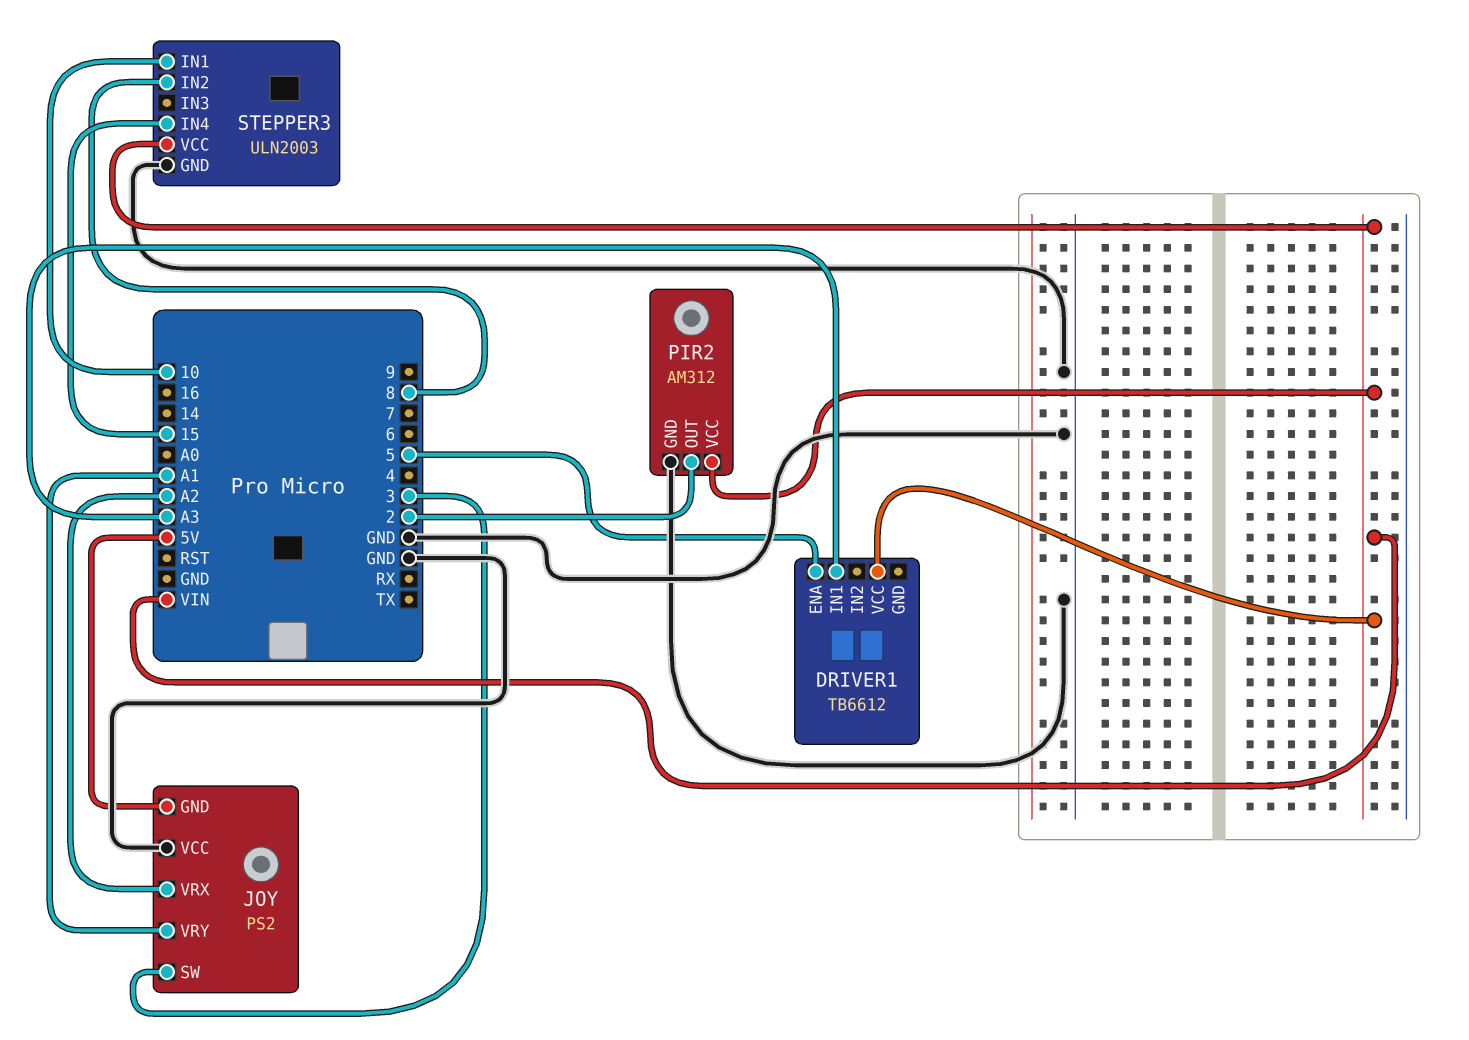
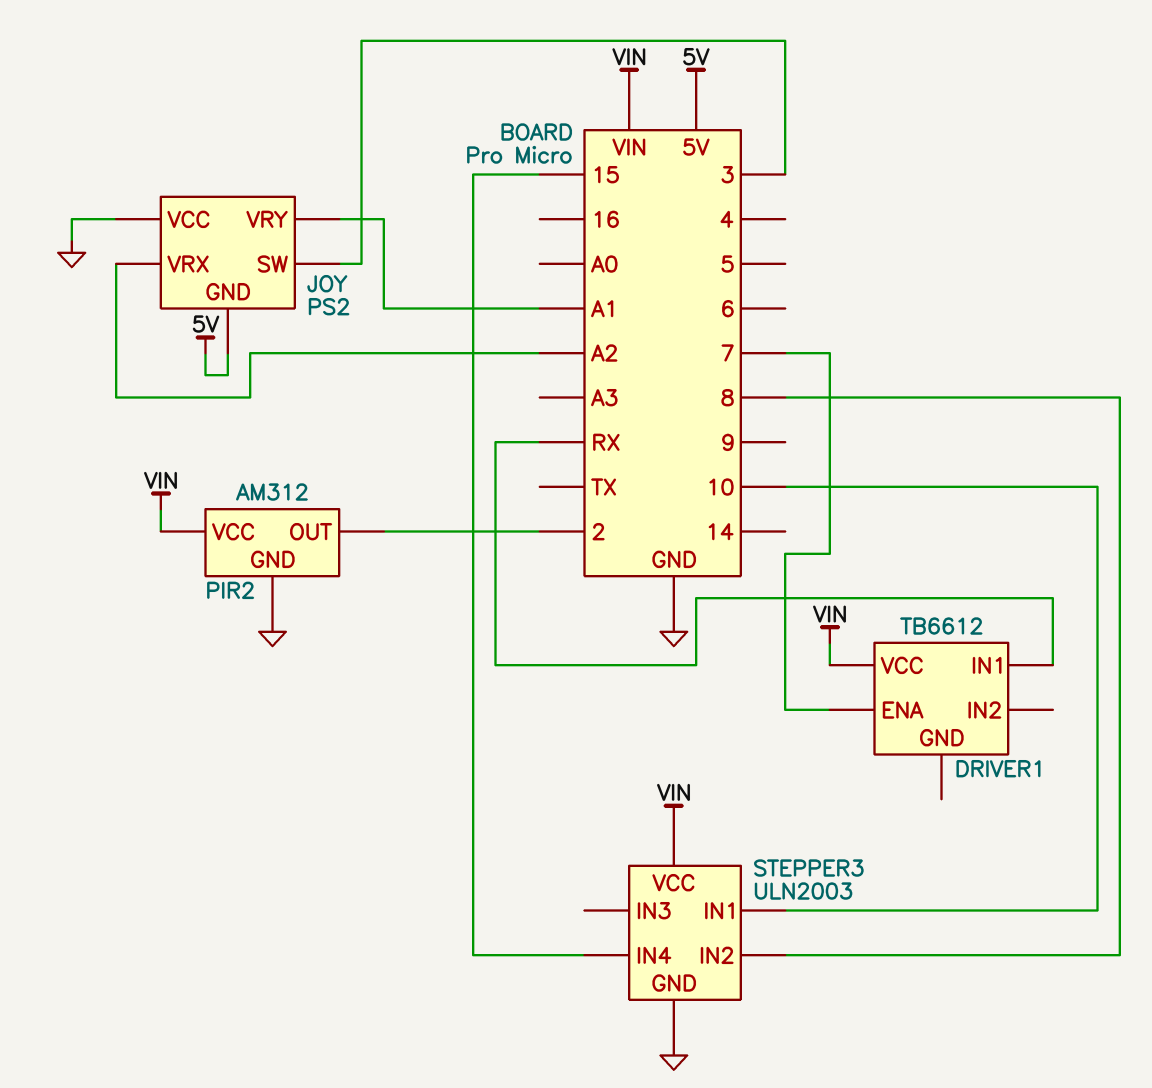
DRIVER1 pin ENA: 5 -> 7
DRIVER1 pin IN1: A3 -> RX

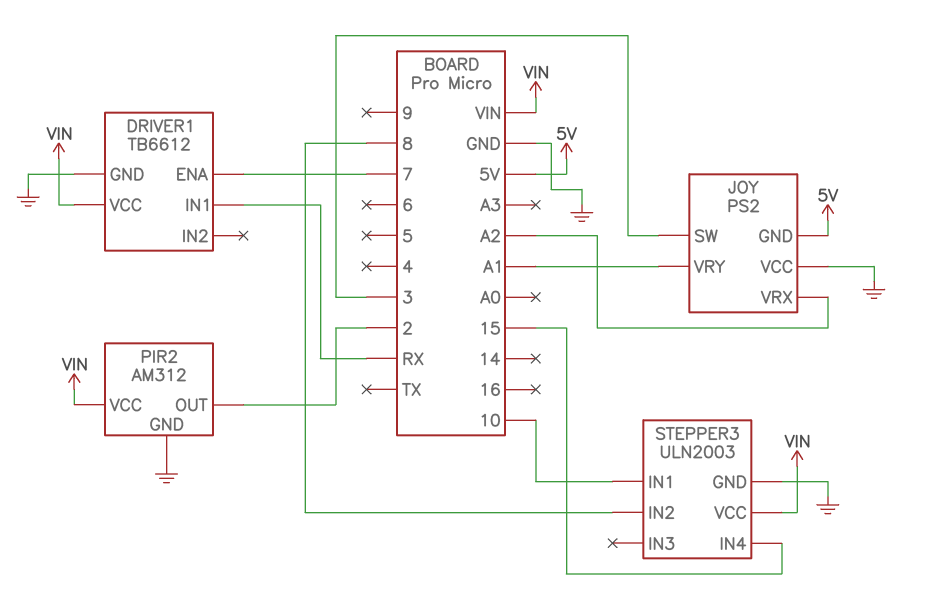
DRIVER1 pin GND: none -> GND

